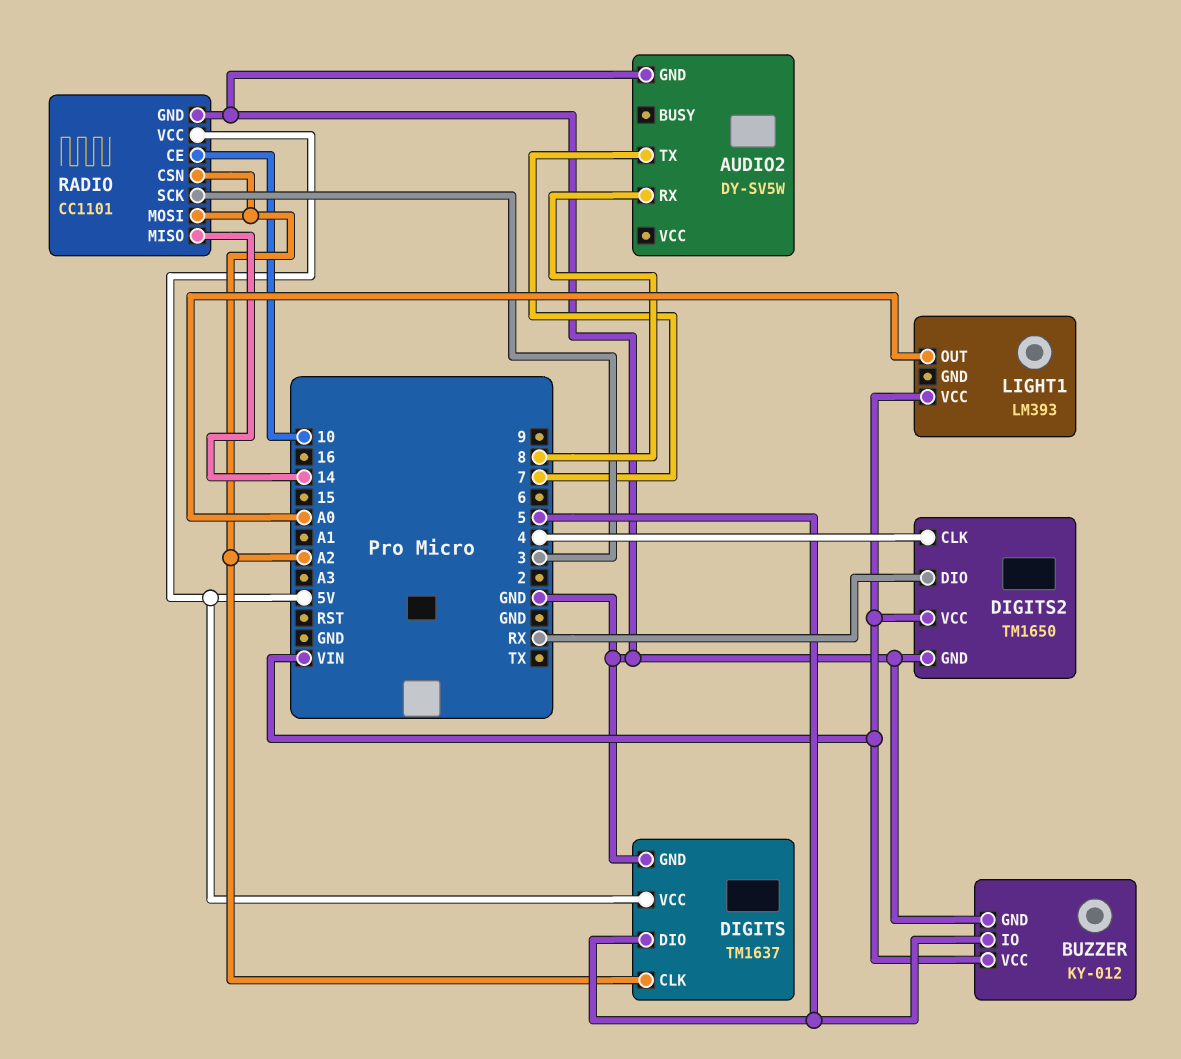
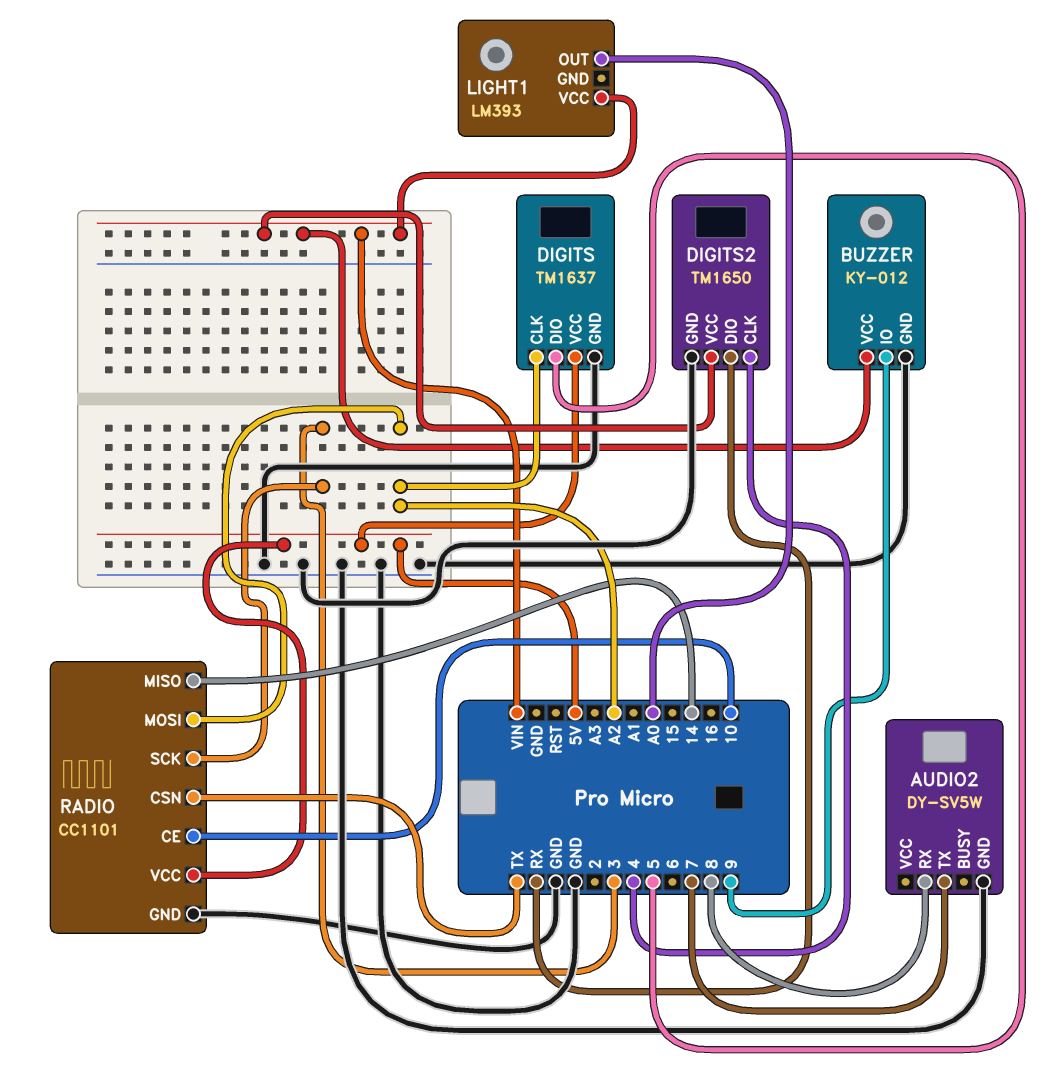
BUZZER pin IO: 5 -> 9
RADIO pin CSN: A2 -> TX

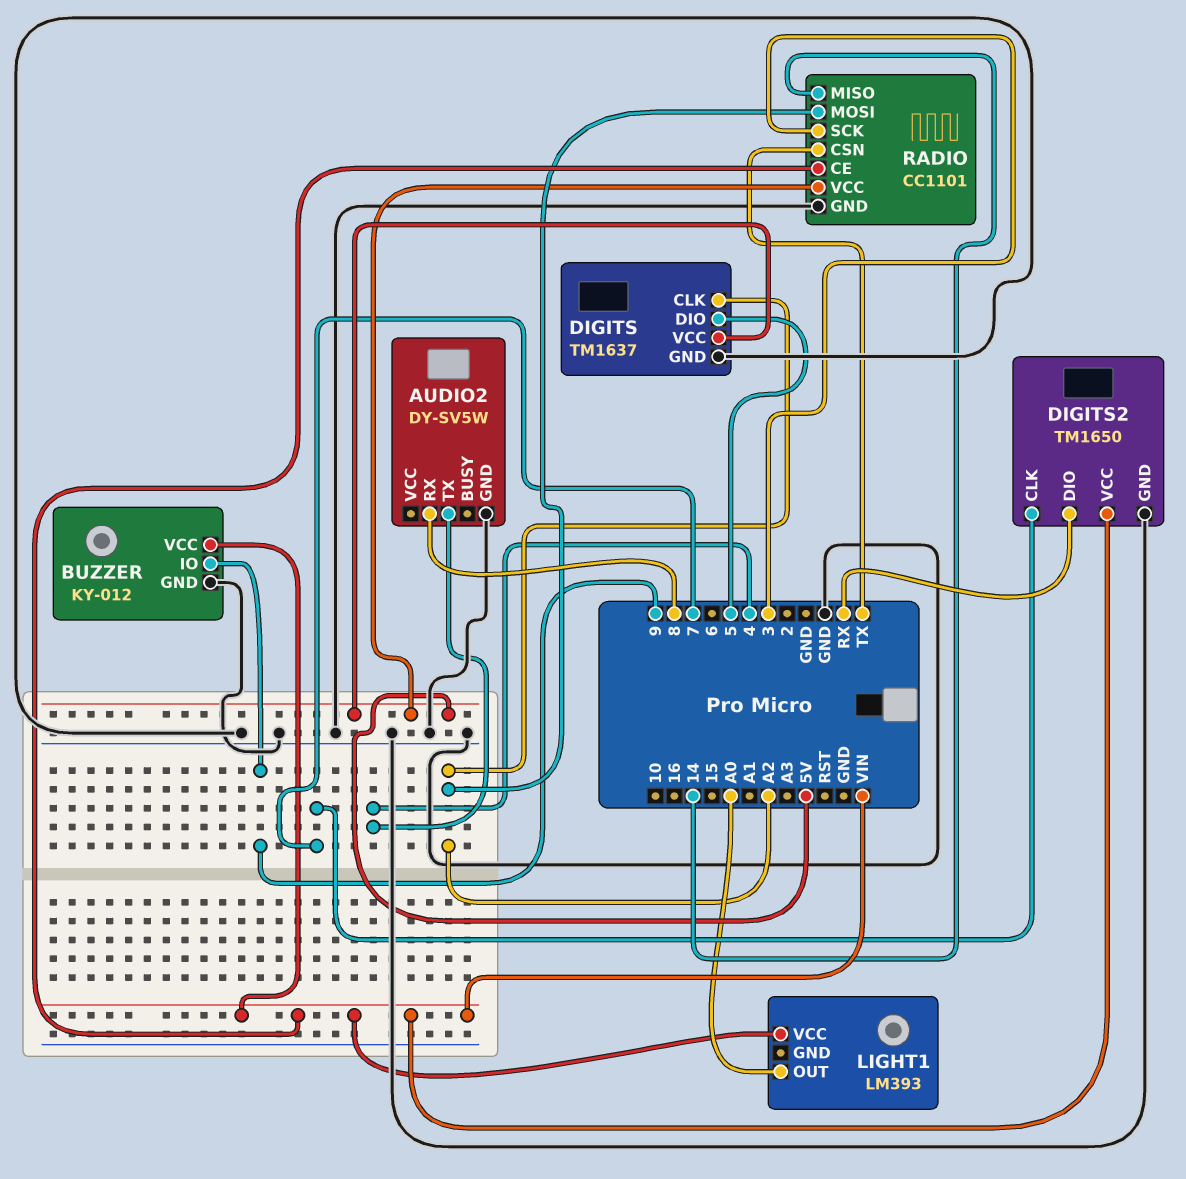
AUDIO2 pin TX: 7 -> 4
DIGITS2 pin CLK: 4 -> 7
RADIO pin CE: 10 -> VIN

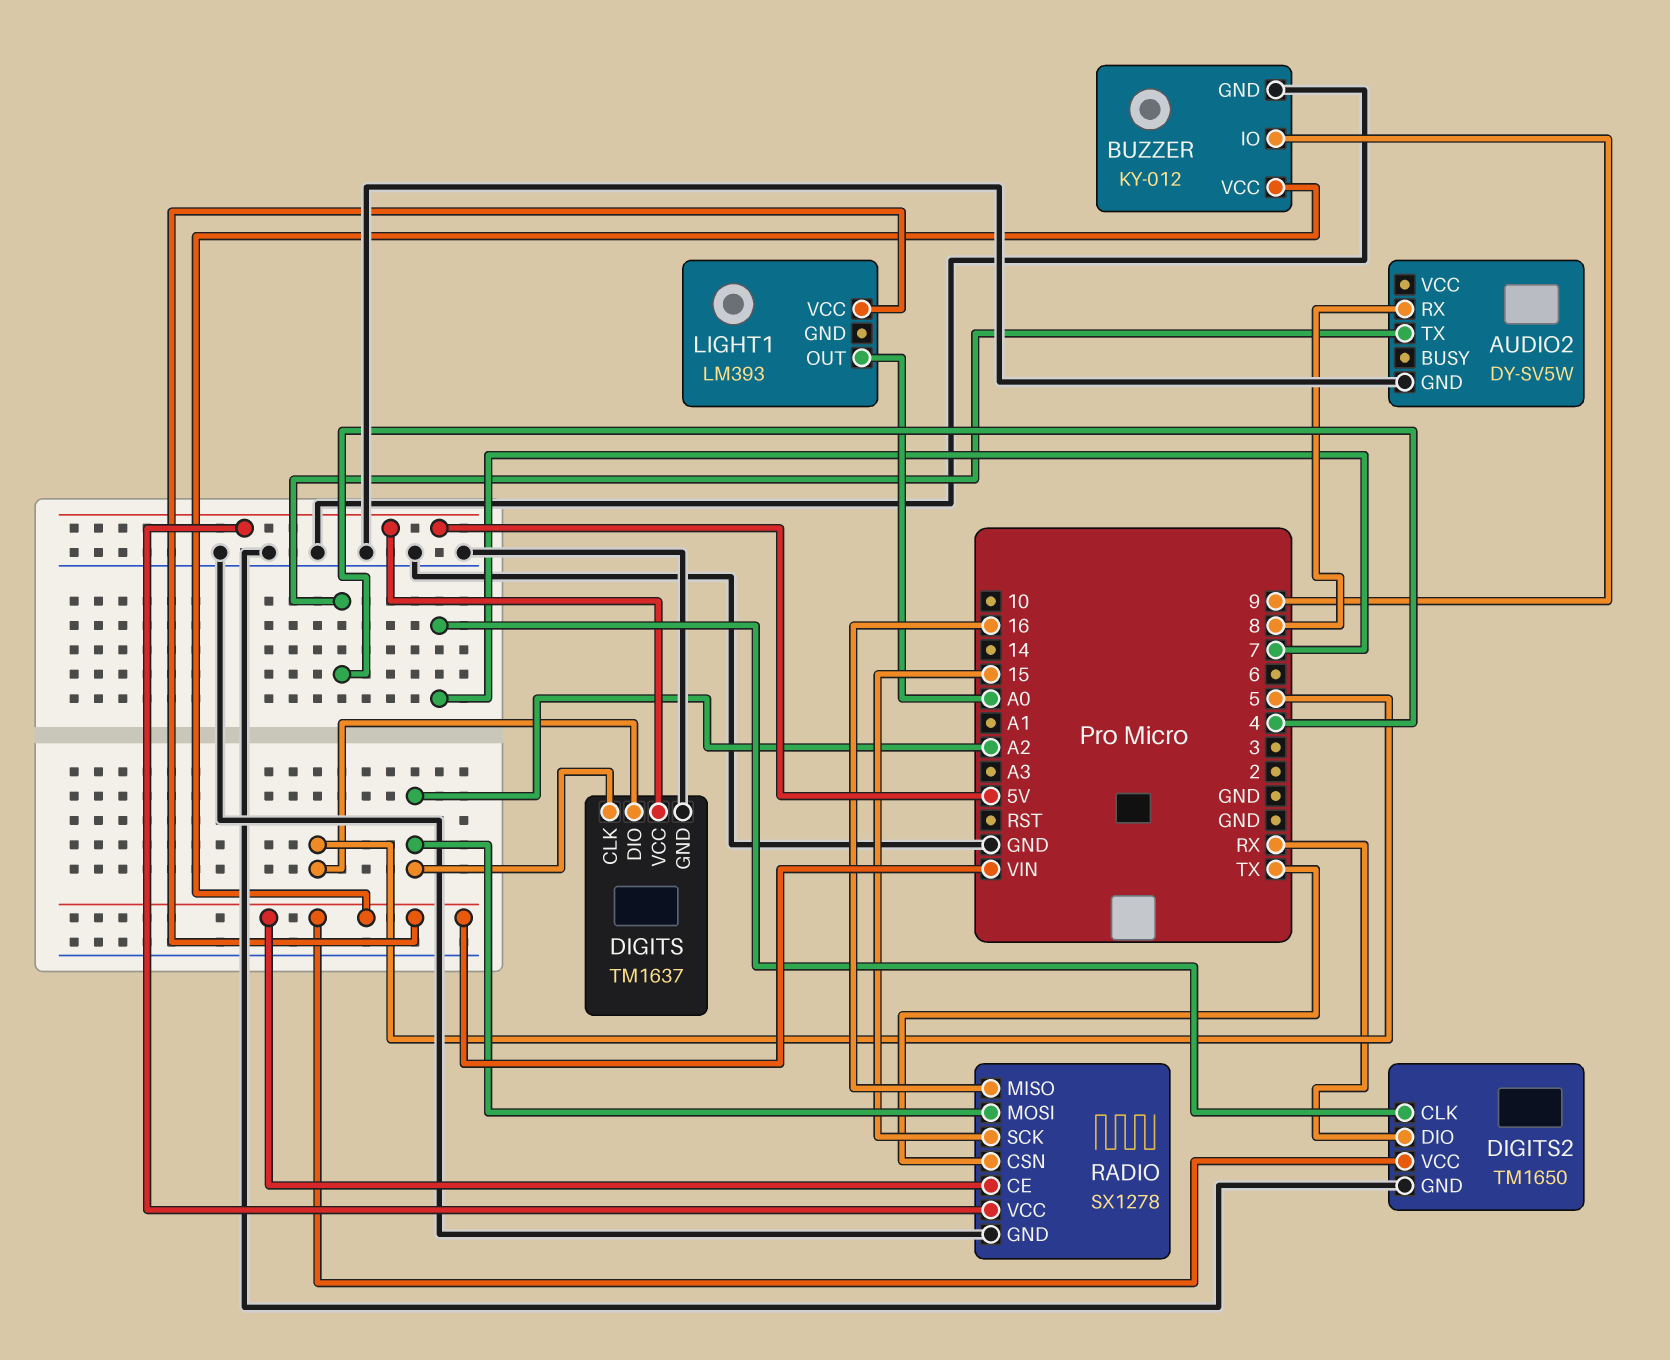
RADIO: CC1101 -> SX1278
RADIO pin MISO: 14 -> 16
RADIO pin SCK: 3 -> 15

